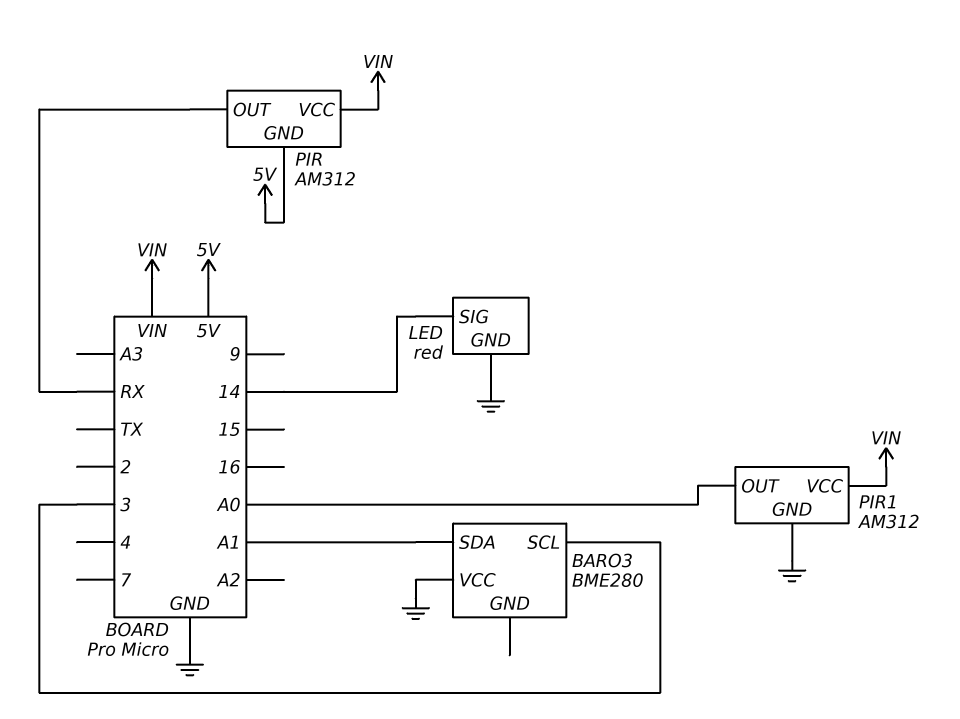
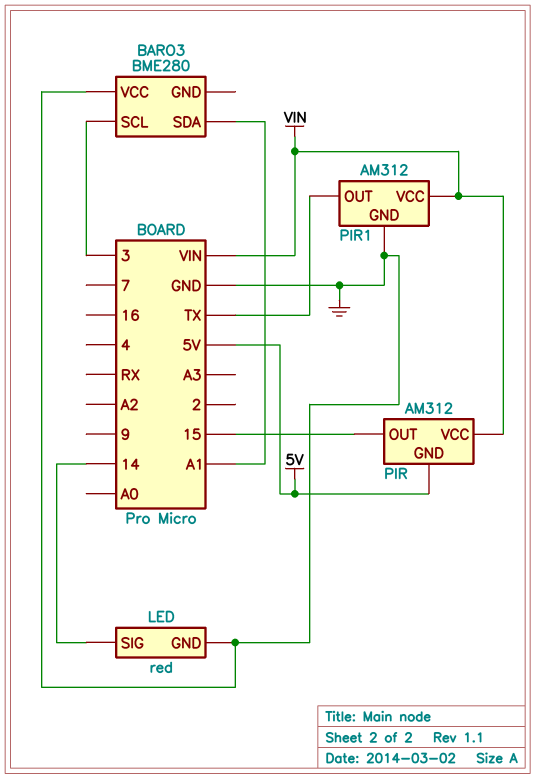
PIR pin OUT: RX -> 15
PIR1 pin OUT: A0 -> TX

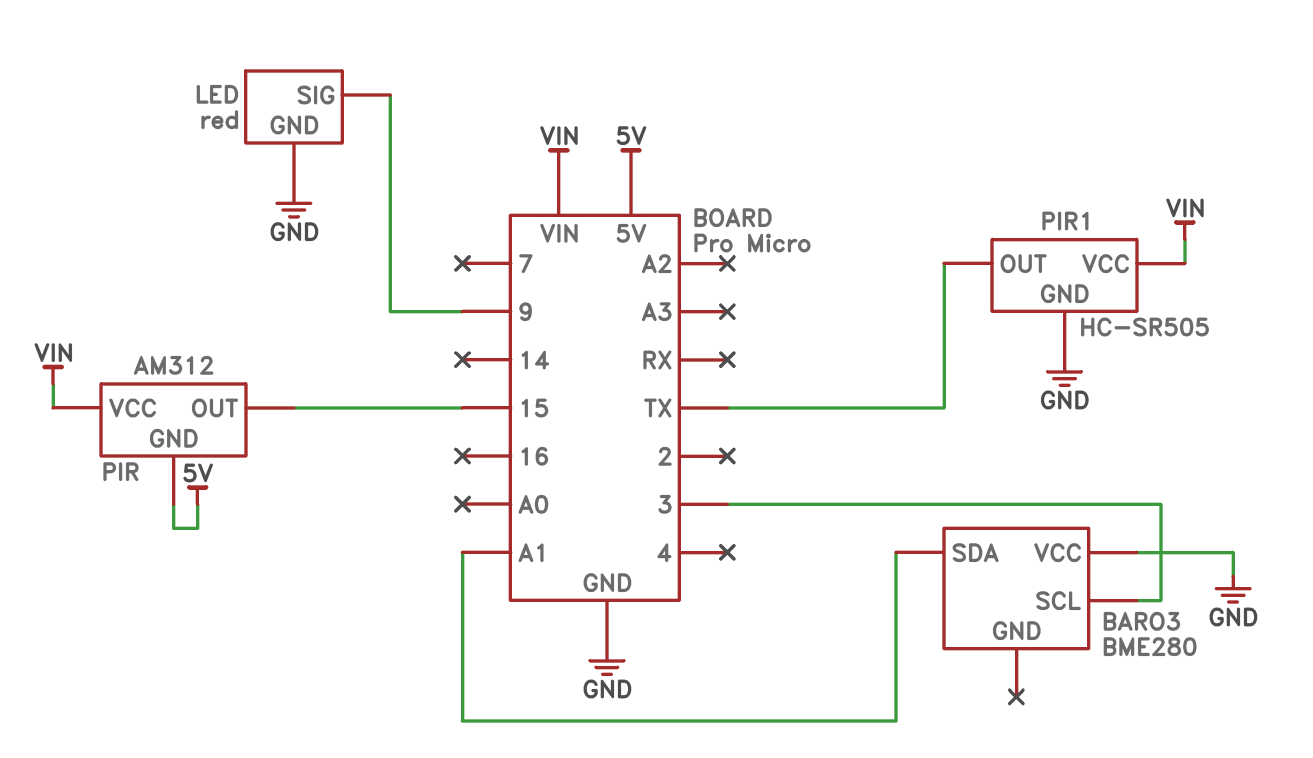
LED pin SIG: 14 -> 9
PIR1: AM312 -> HC-SR505

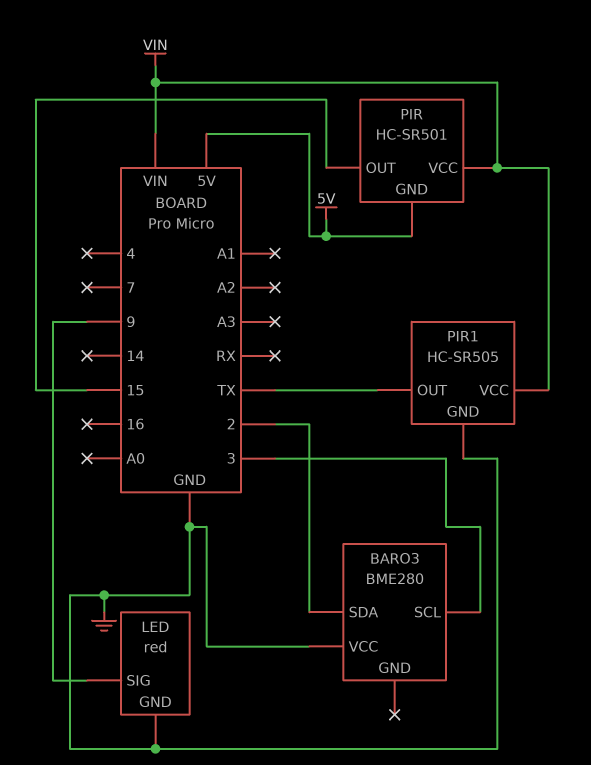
BARO3 pin SDA: A1 -> 2
PIR: AM312 -> HC-SR501

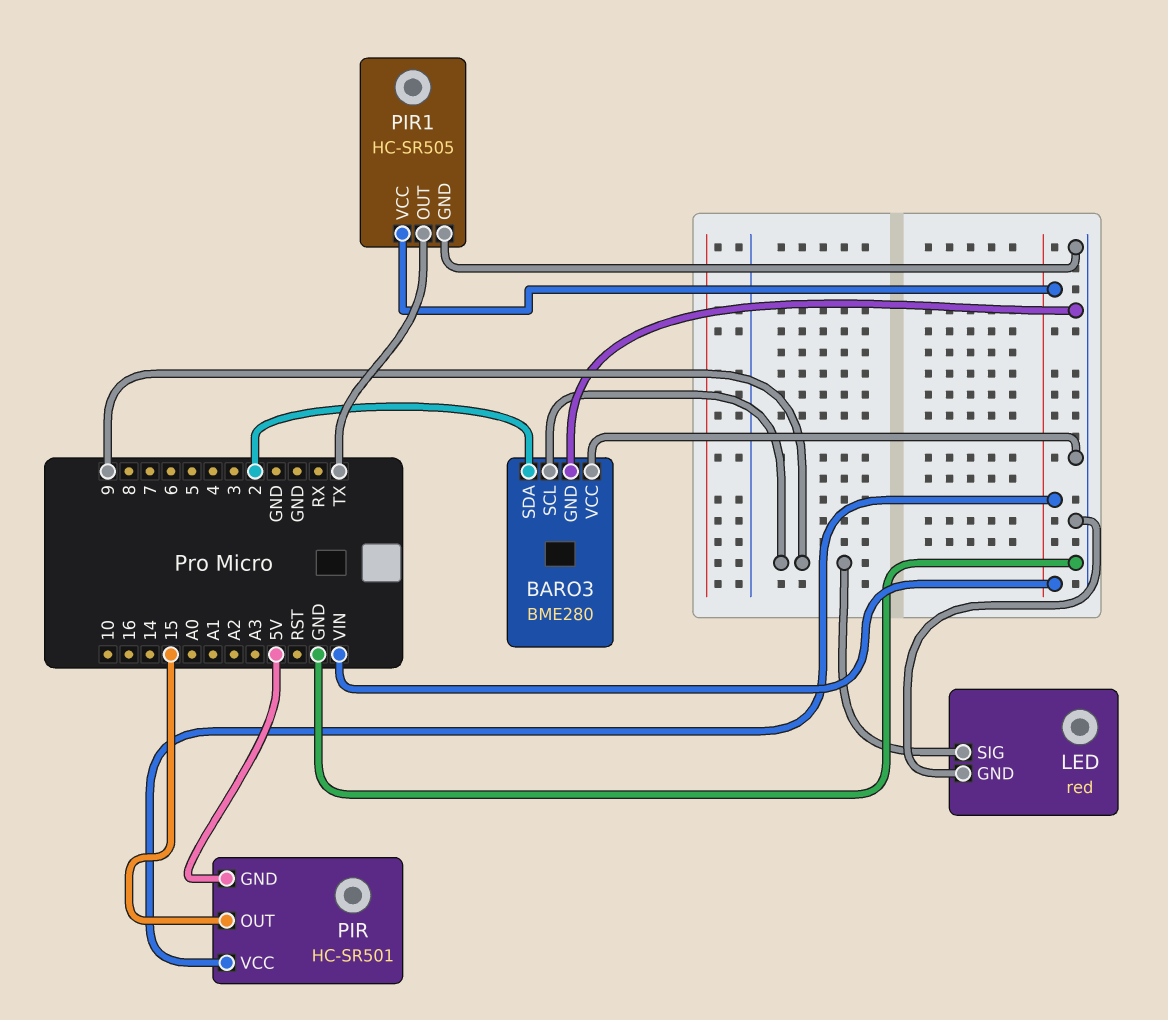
BARO3 pin GND: none -> GND
BARO3 pin SCL: 3 -> 9

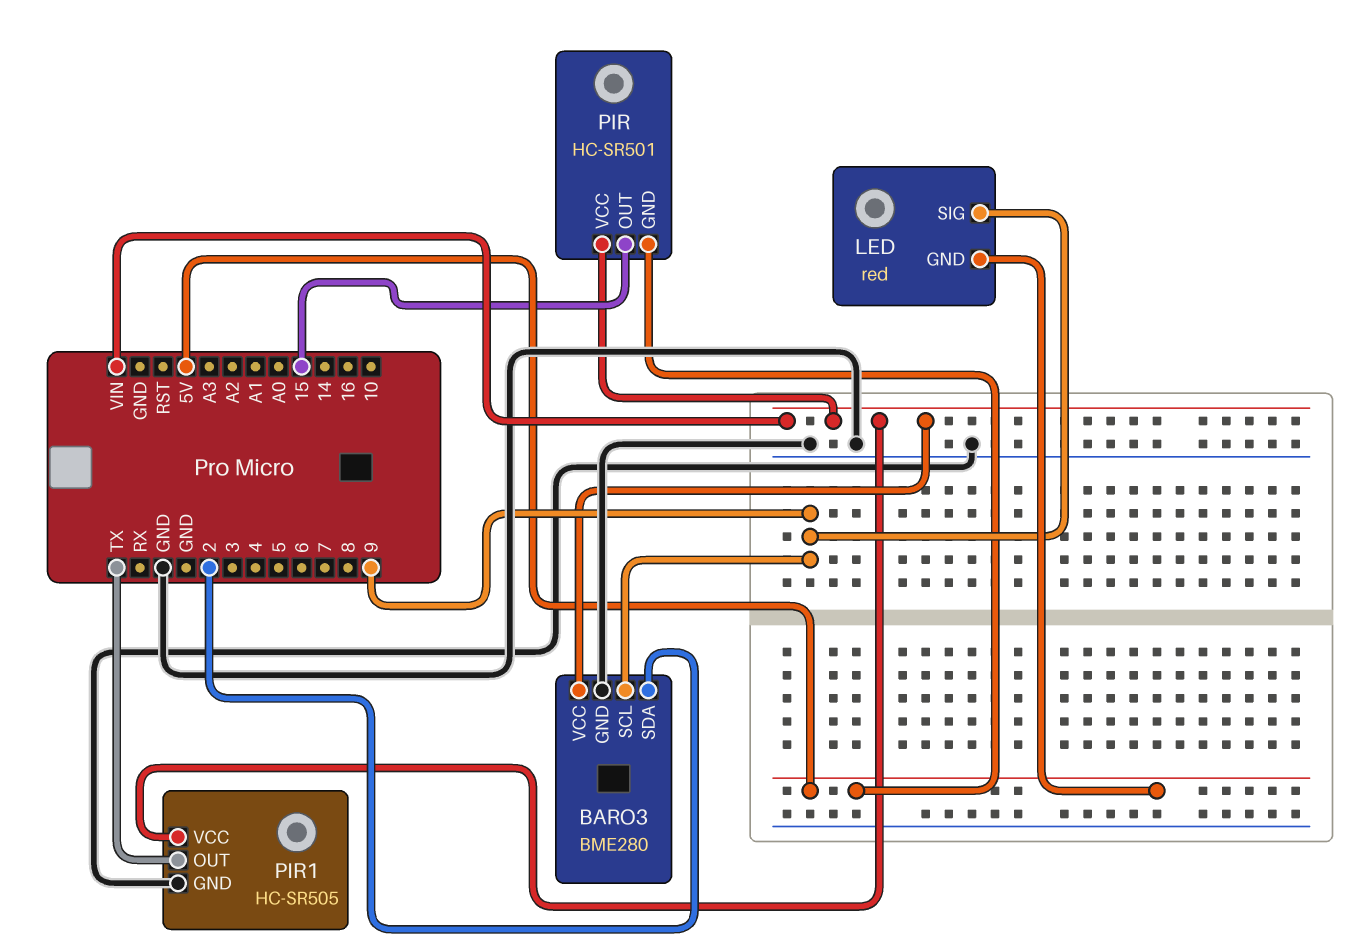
BARO3 pin VCC: GND -> VIN
LED pin GND: GND -> 5V

